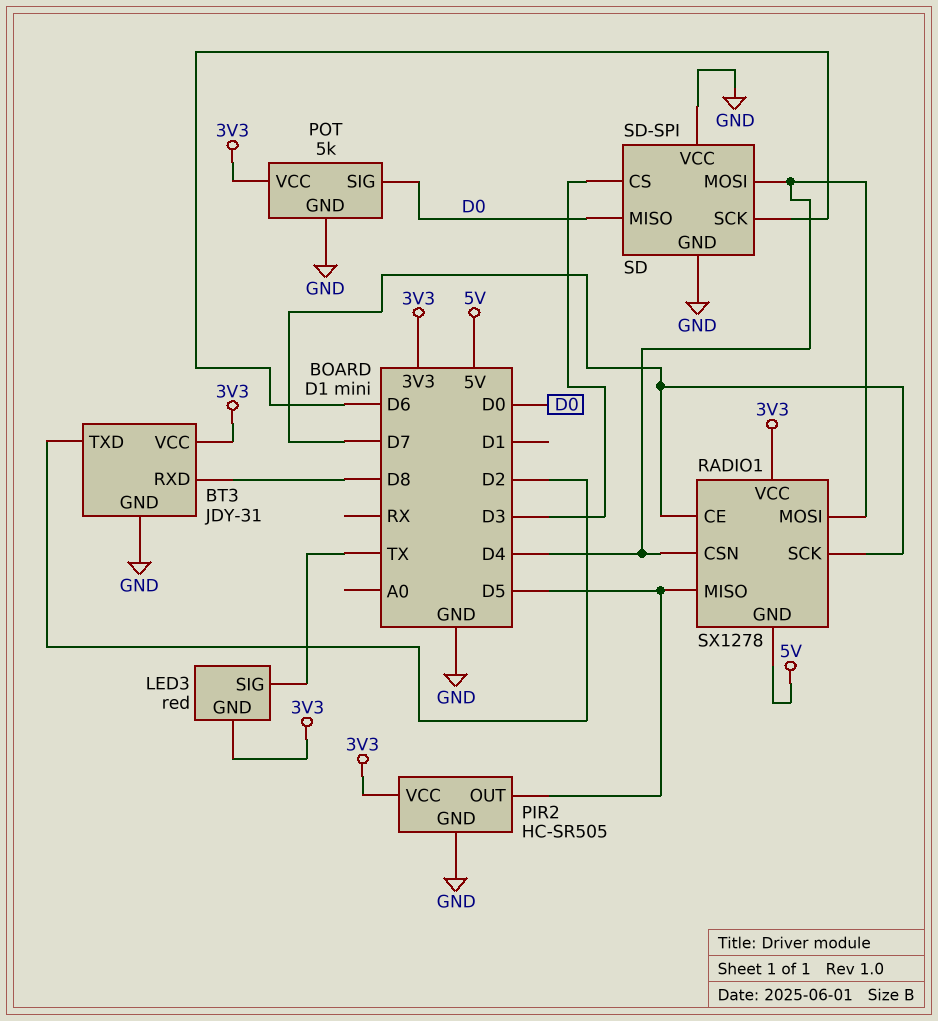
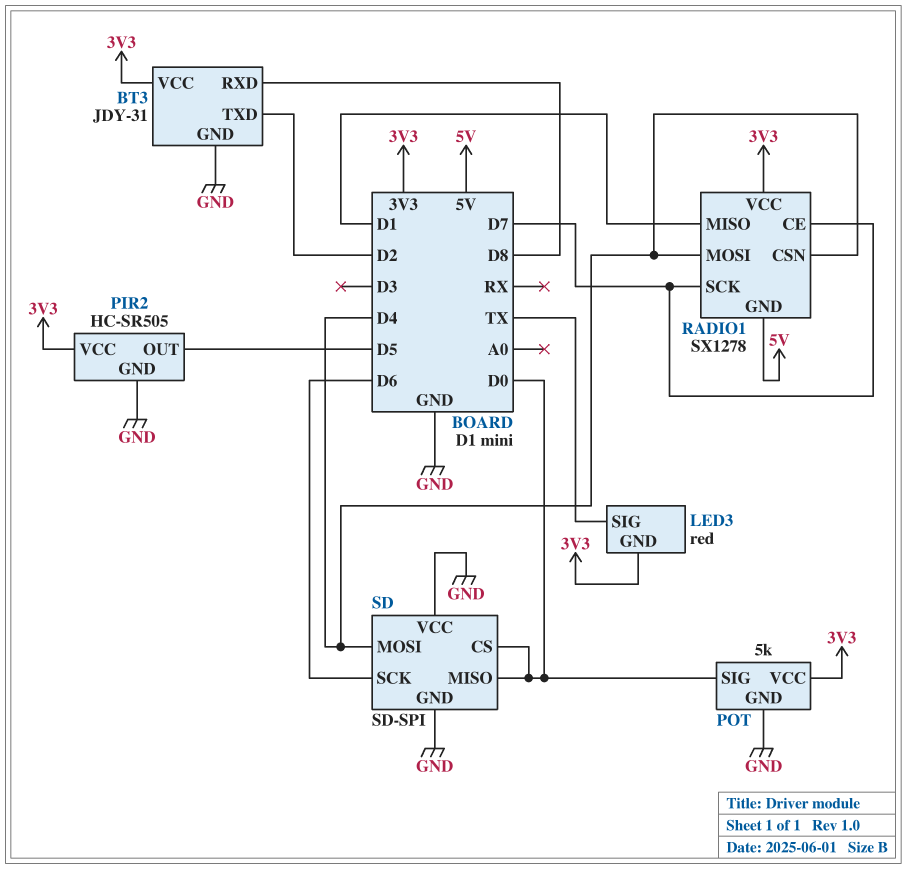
RADIO1 pin MISO: D5 -> D1
SD pin CS: D3 -> D0

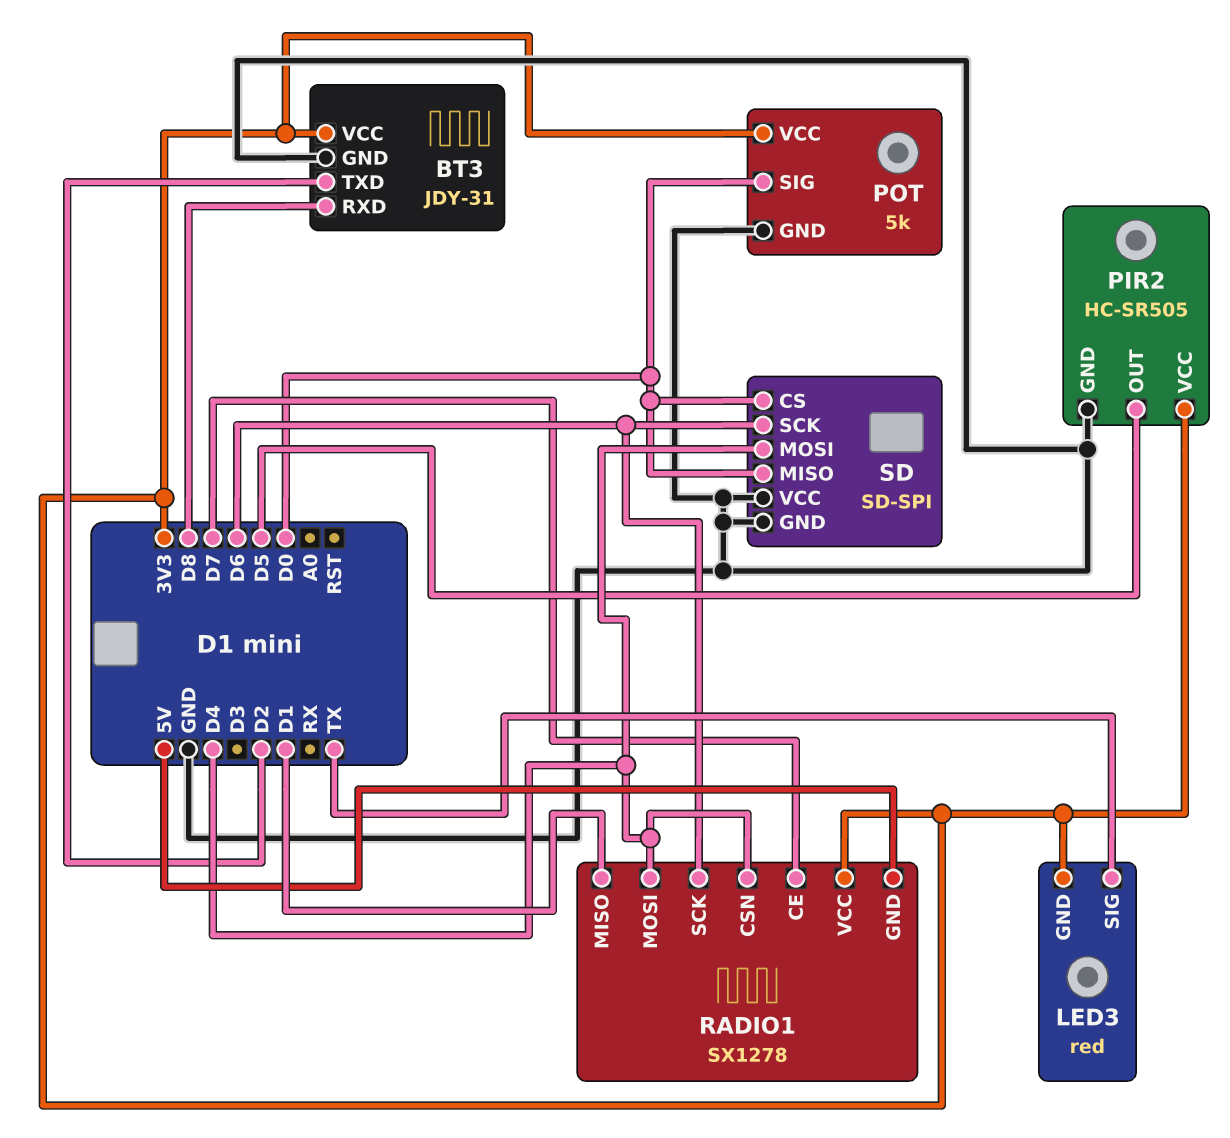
RADIO1 pin SCK: D7 -> D6

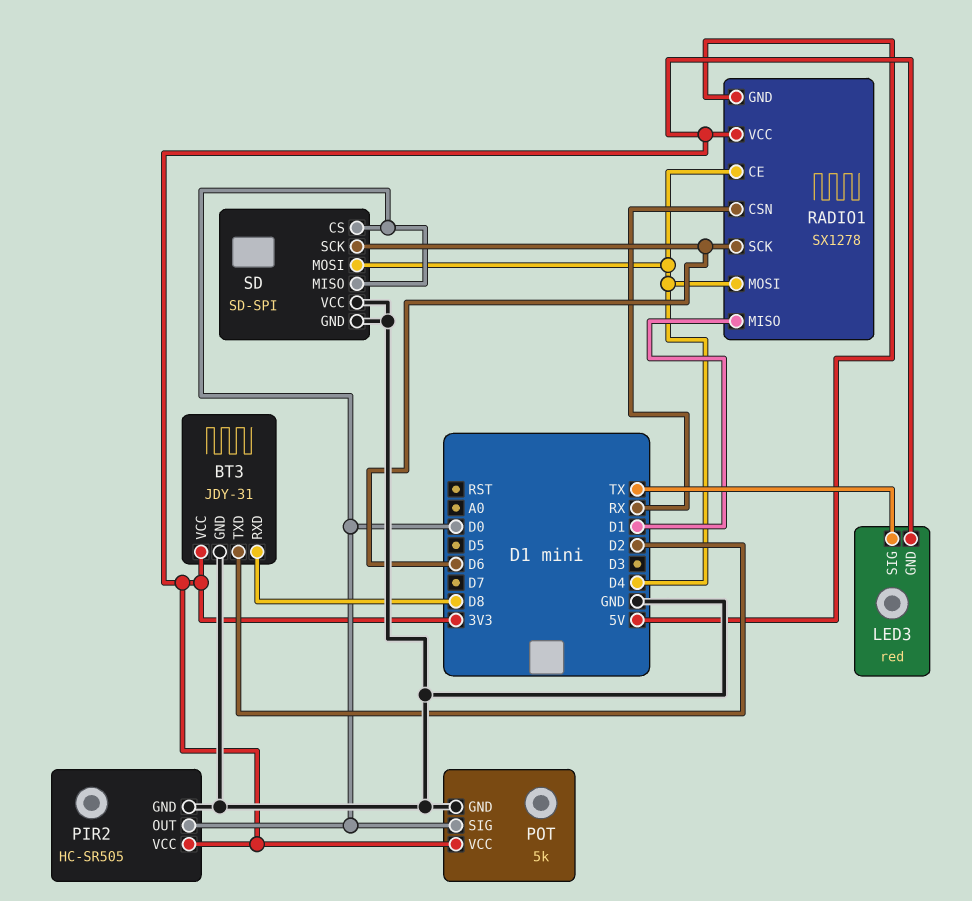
PIR2 pin OUT: D5 -> D0
RADIO1 pin CE: D7 -> D4
RADIO1 pin CSN: D4 -> RX

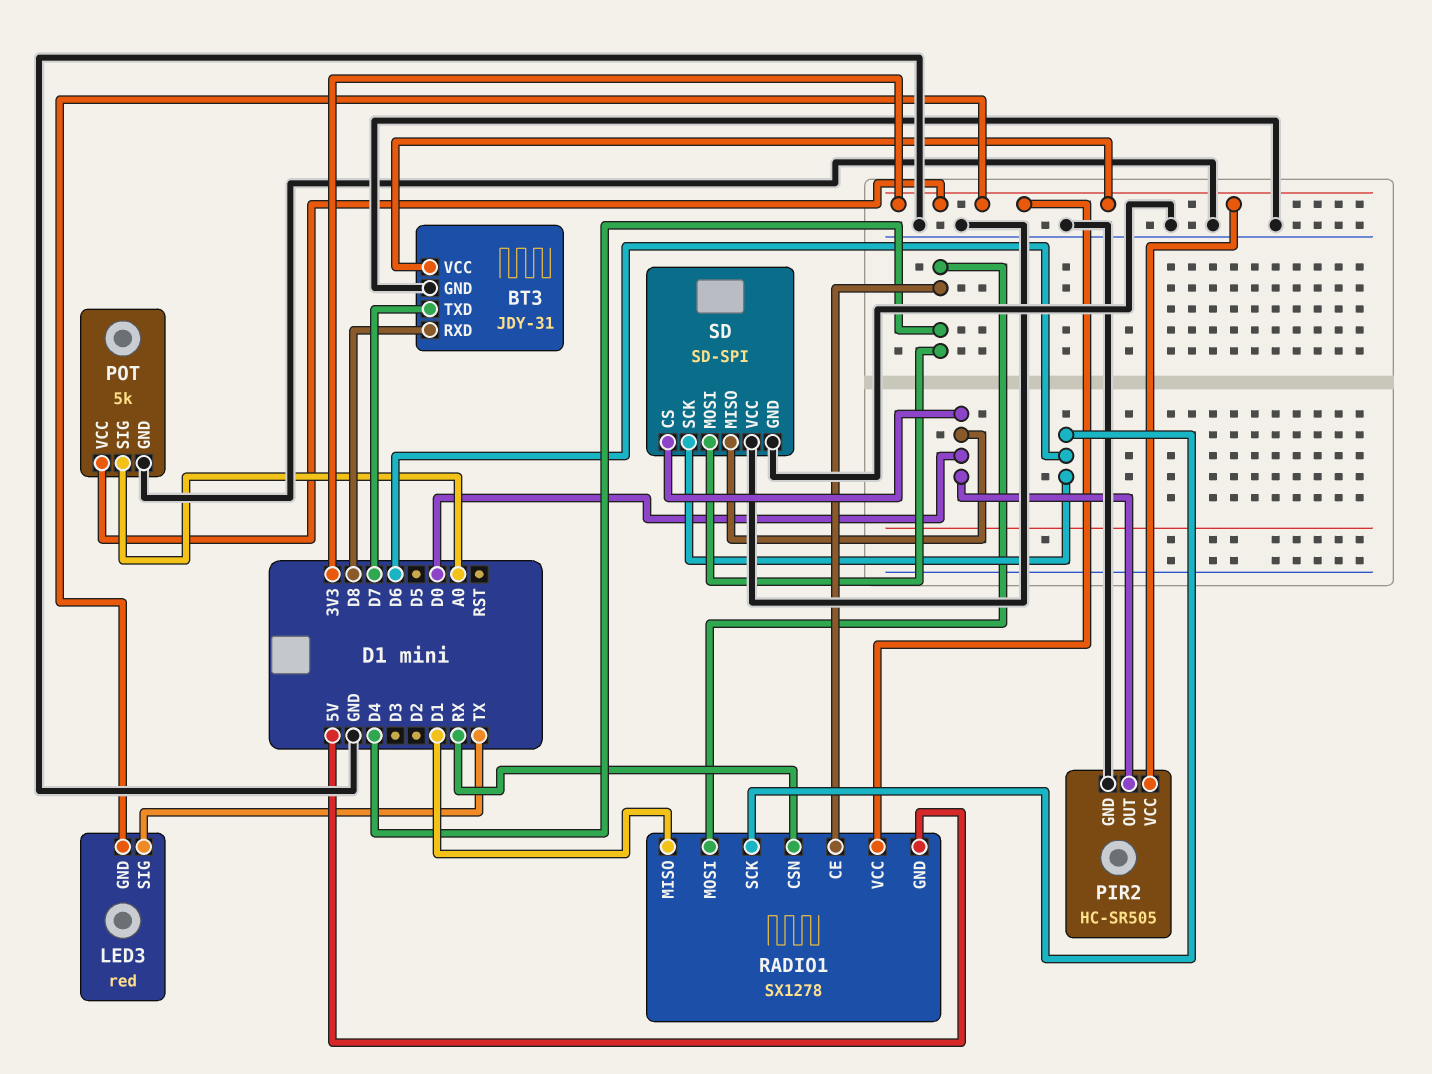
BT3 pin TXD: D2 -> D7
POT pin SIG: D0 -> A0

